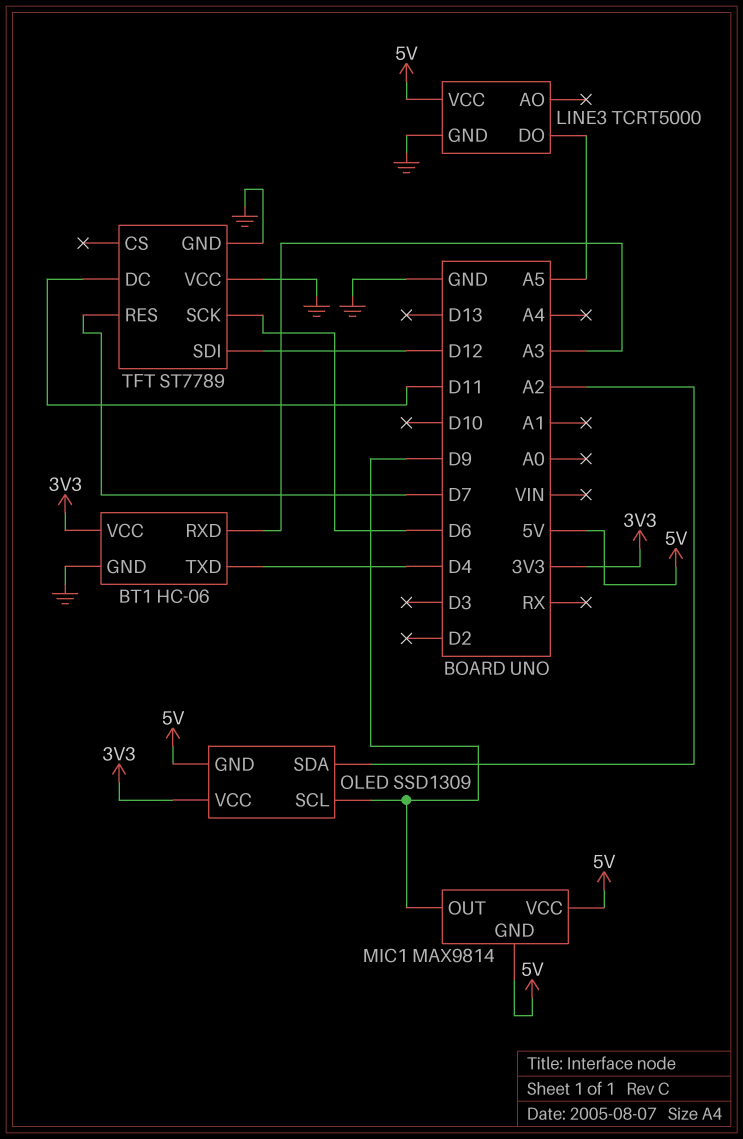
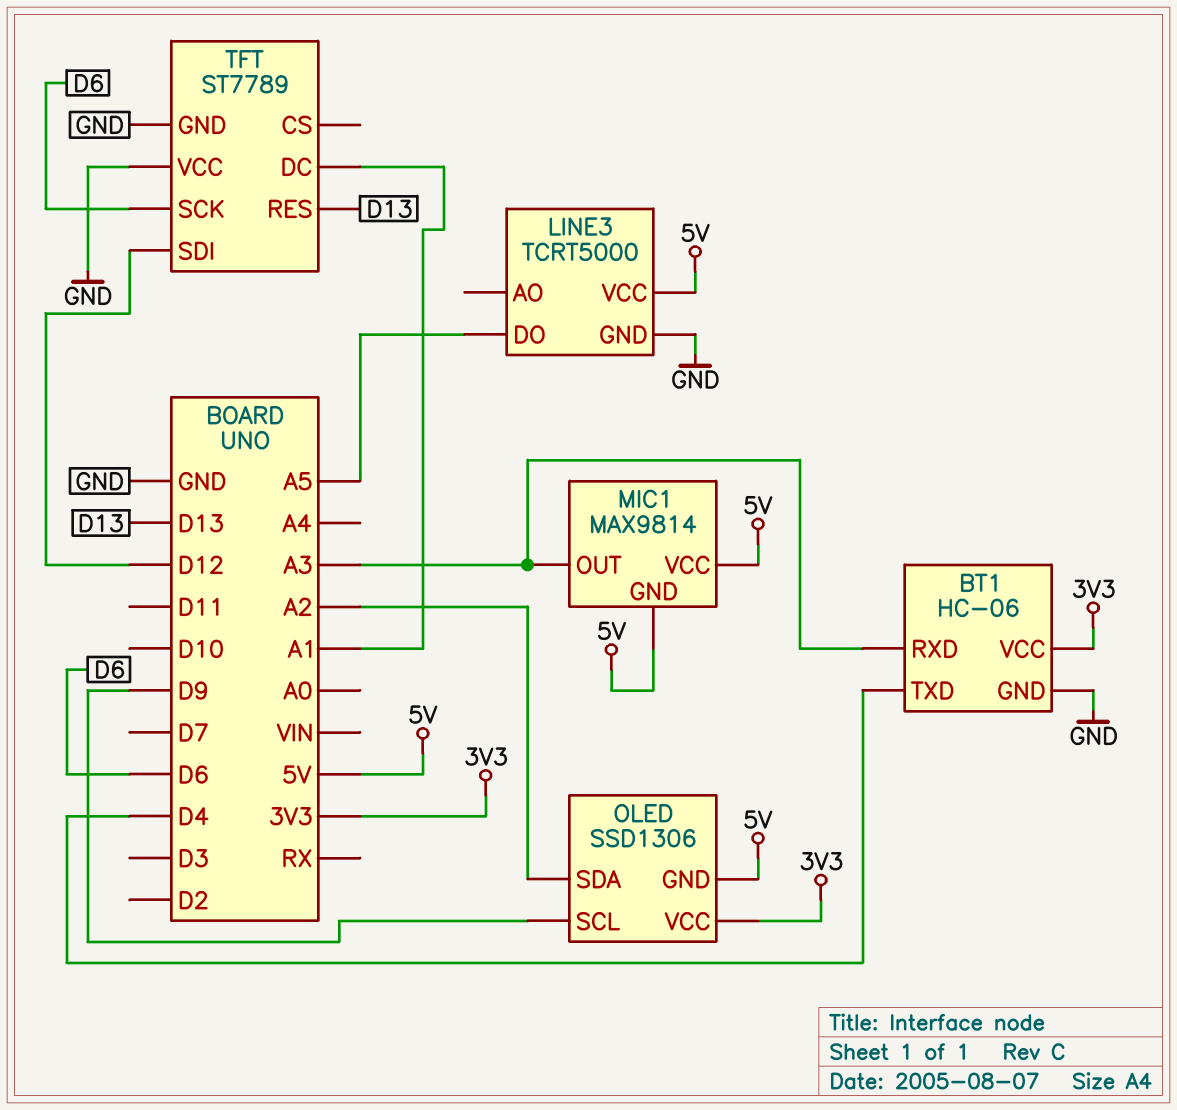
MIC1 pin OUT: D9 -> A3
OLED: SSD1309 -> SSD1306
TFT pin DC: D11 -> A1
TFT pin RES: D7 -> D13

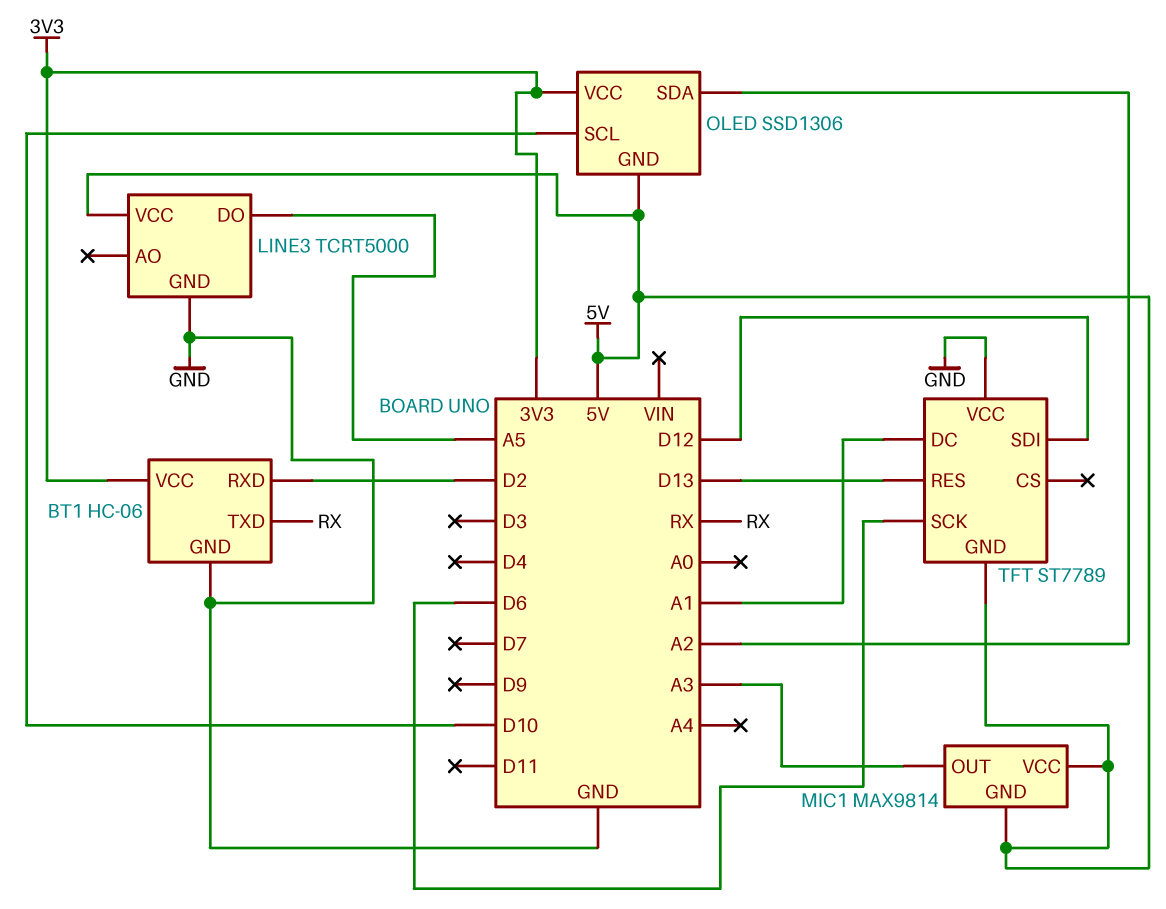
BT1 pin RXD: A3 -> D2
BT1 pin TXD: D4 -> RX
OLED pin SCL: D9 -> D10
TFT pin GND: GND -> 5V

